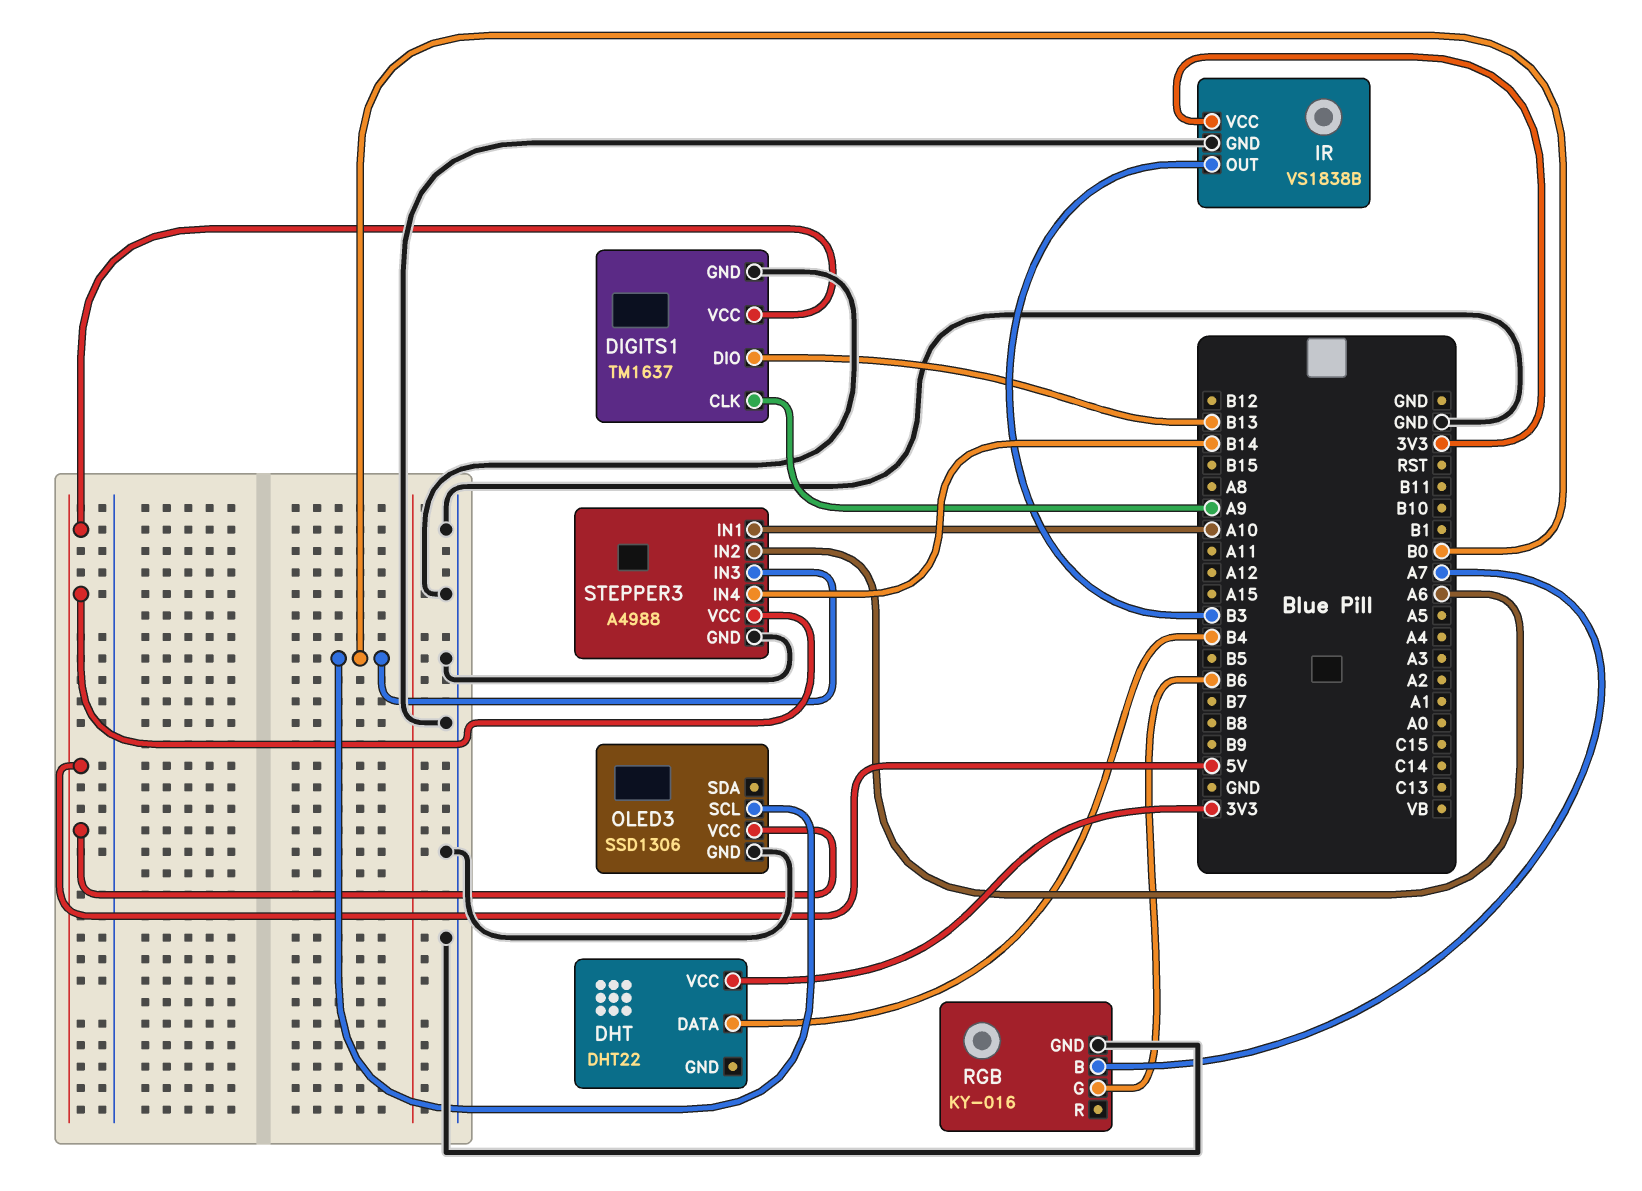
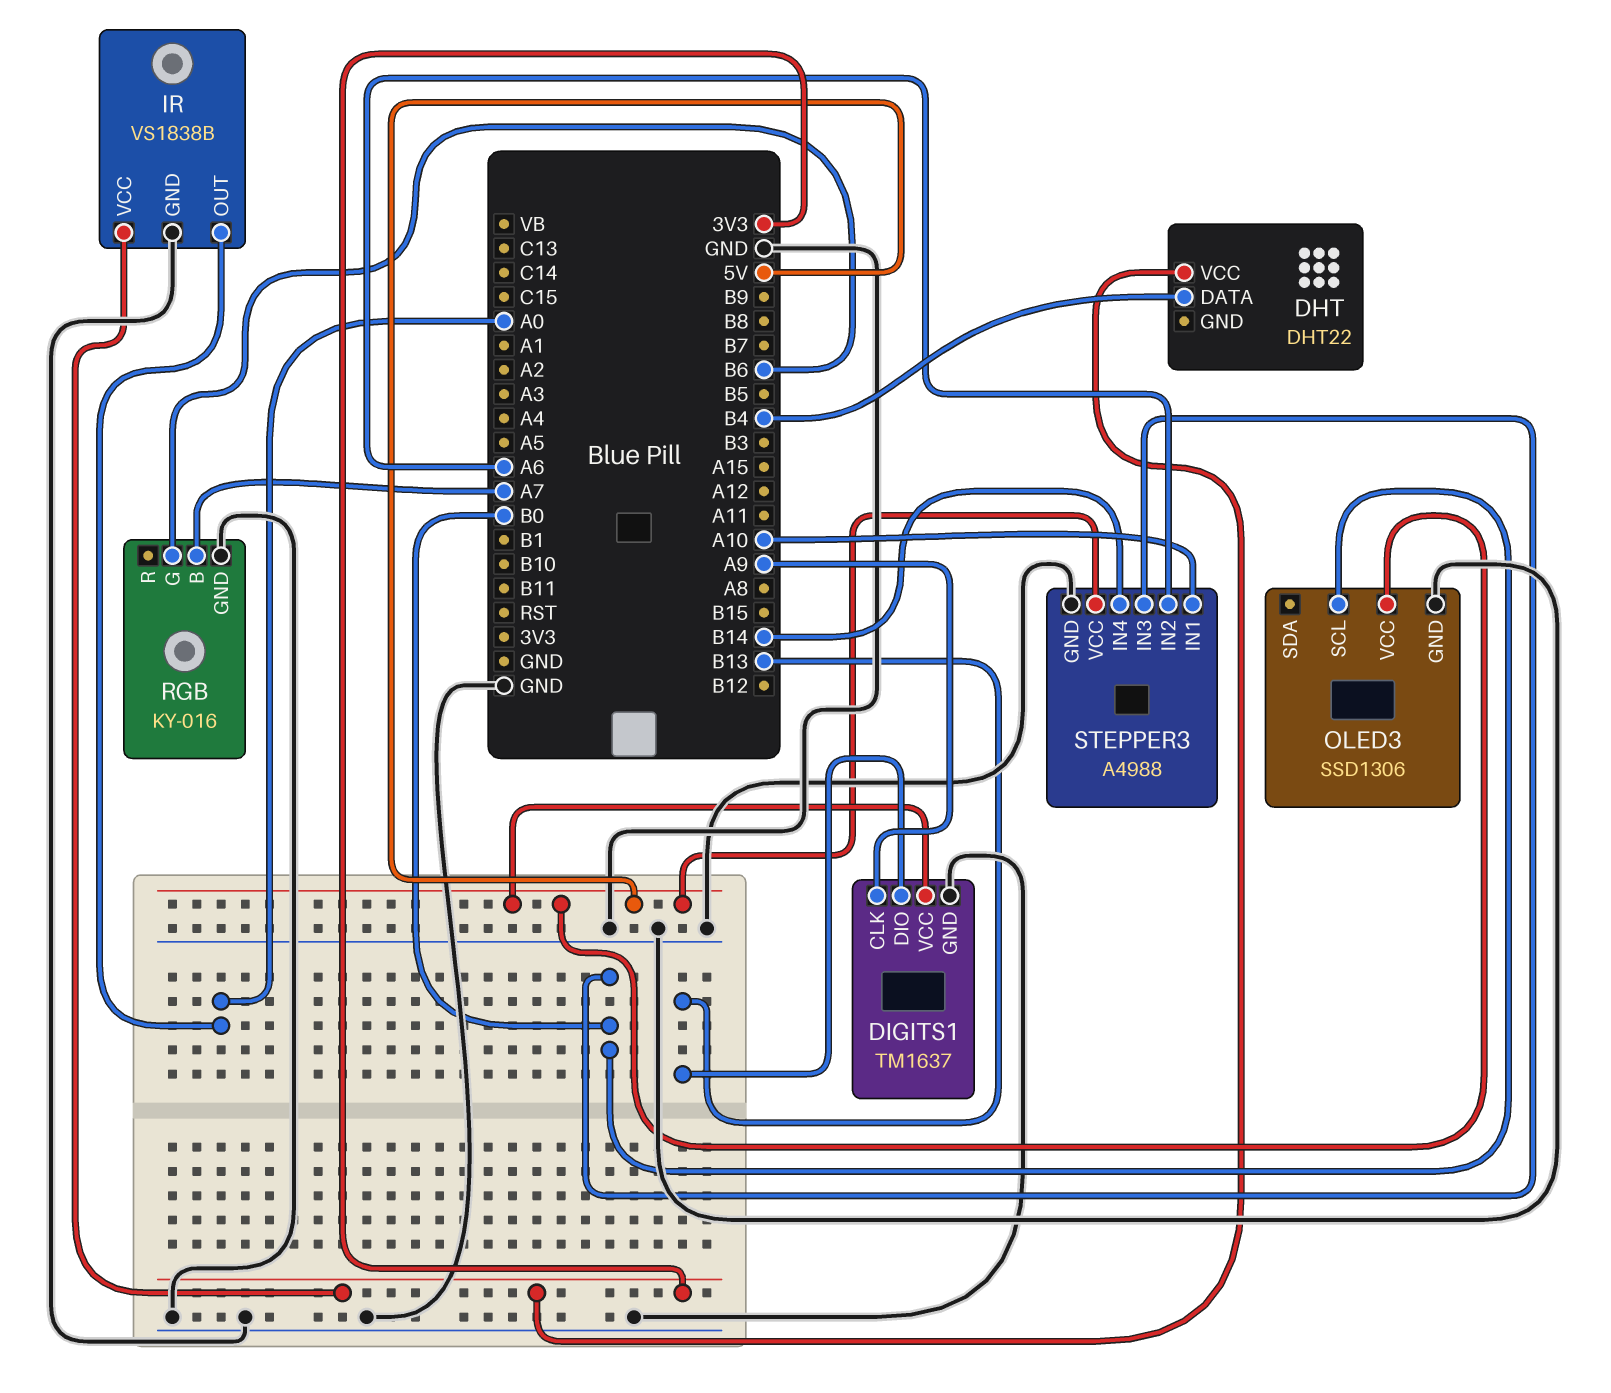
IR pin OUT: B3 -> A0

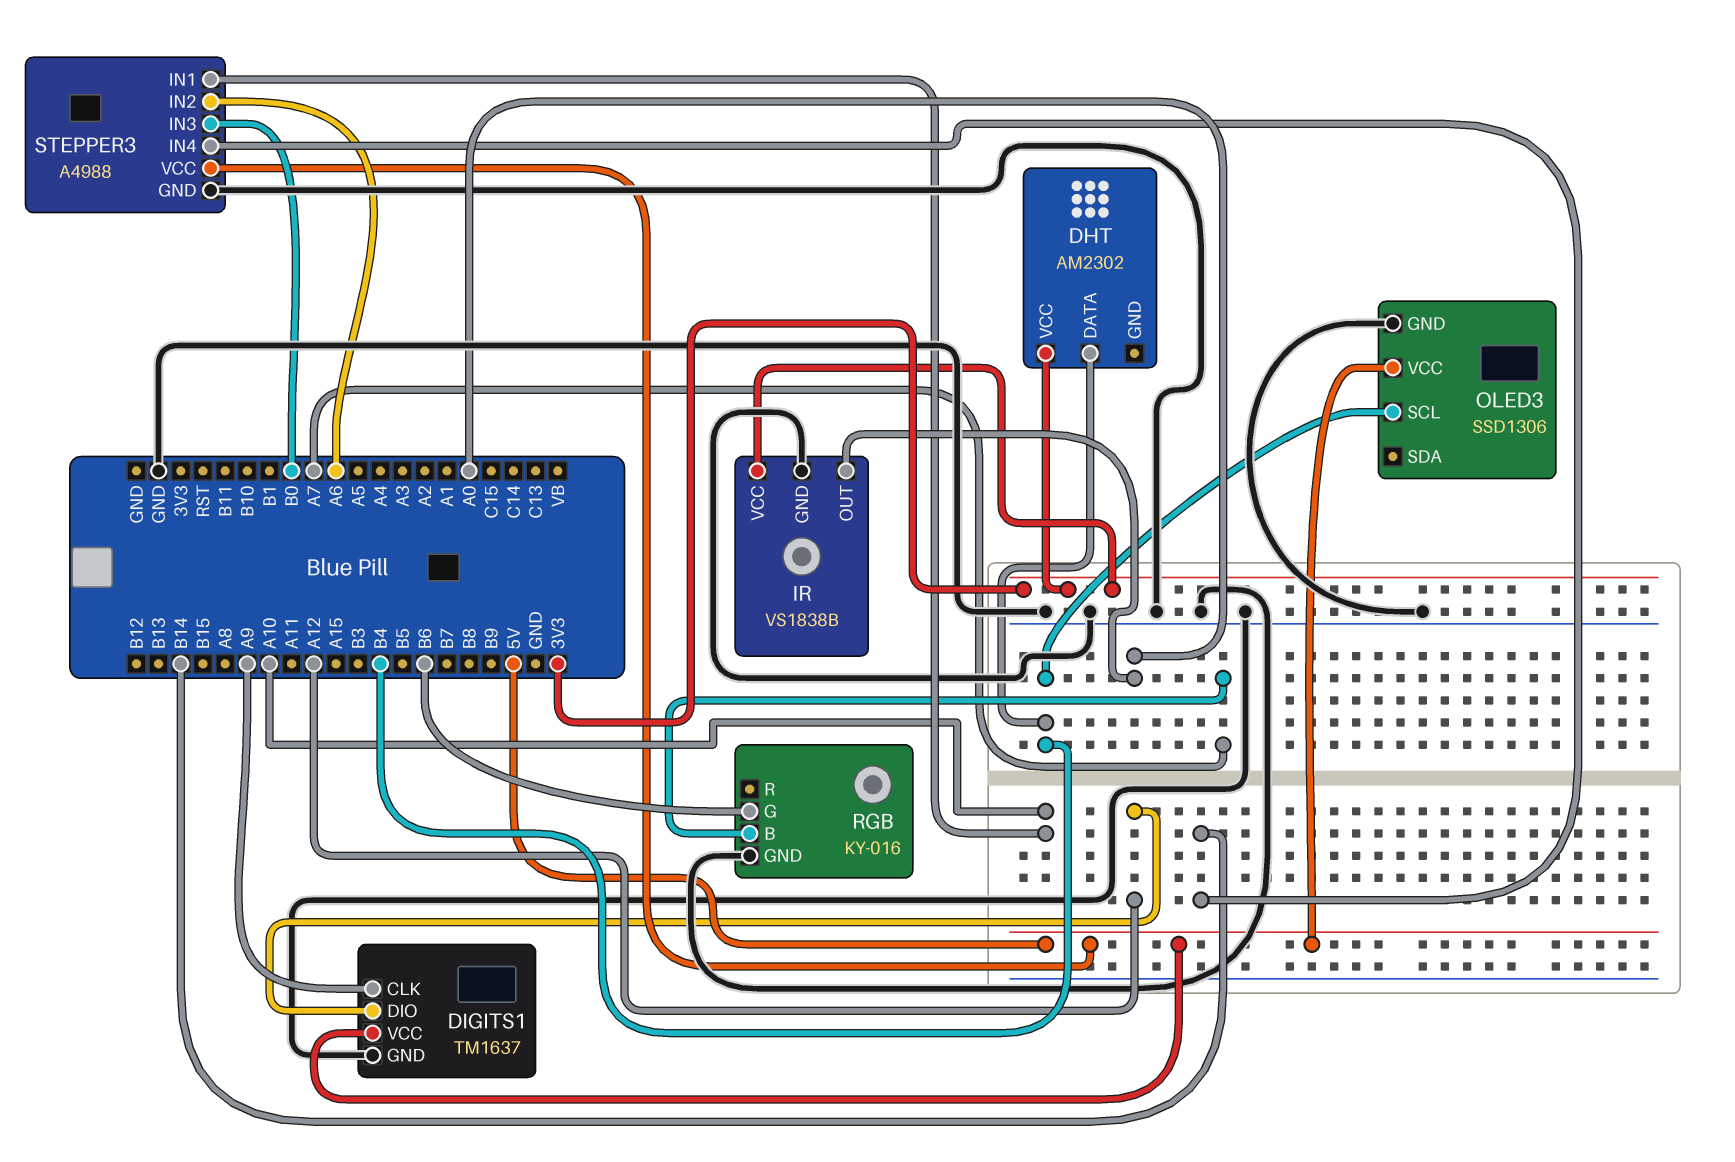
DHT: DHT22 -> AM2302
DIGITS1 pin DIO: B13 -> A12
OLED3 pin SCL: B0 -> B4

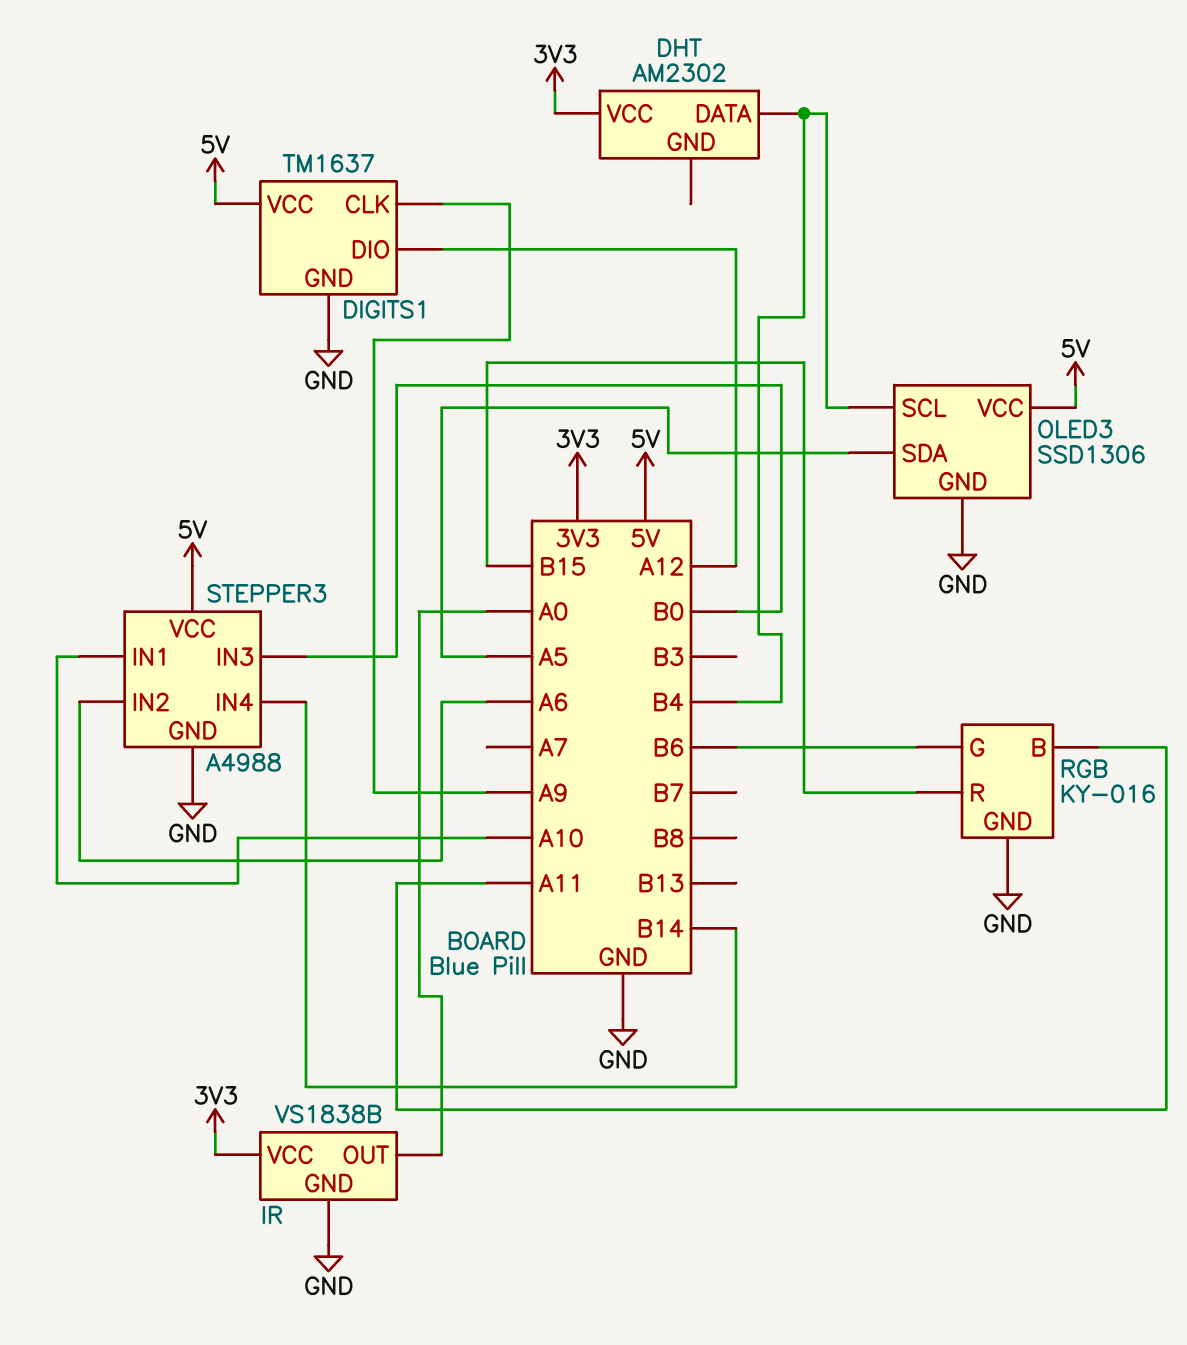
OLED3 pin SDA: none -> A5
RGB pin B: A7 -> A11
RGB pin R: none -> B15

